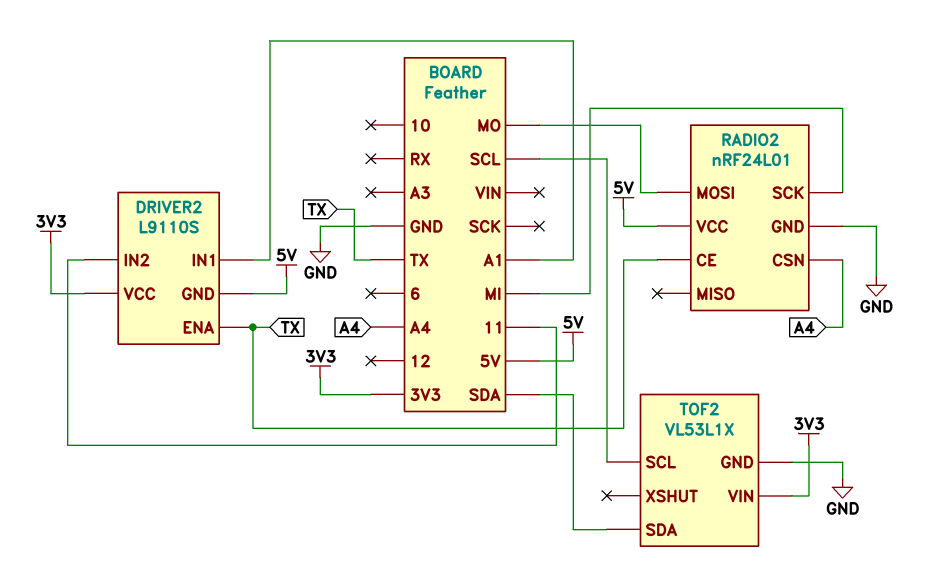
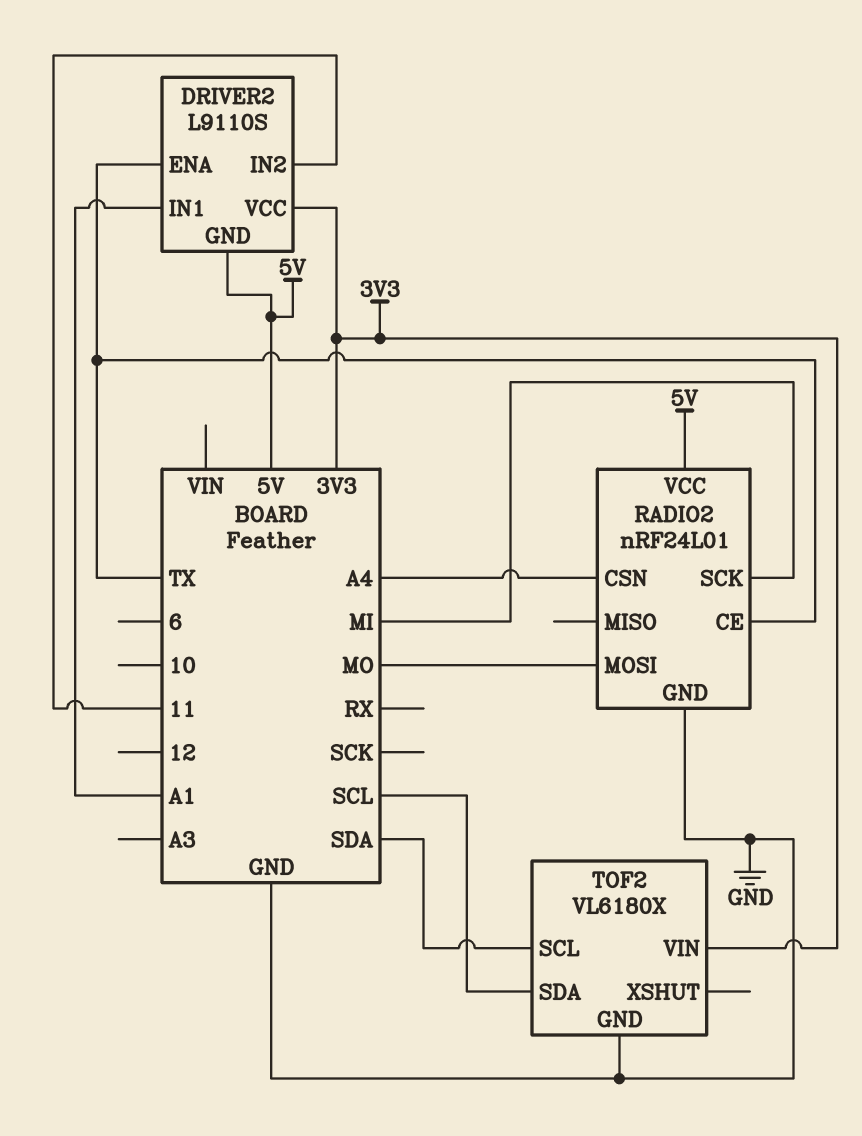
TOF2: VL53L1X -> VL6180X
TOF2 pin SCL: SCL -> SDA
TOF2 pin SDA: SDA -> SCL

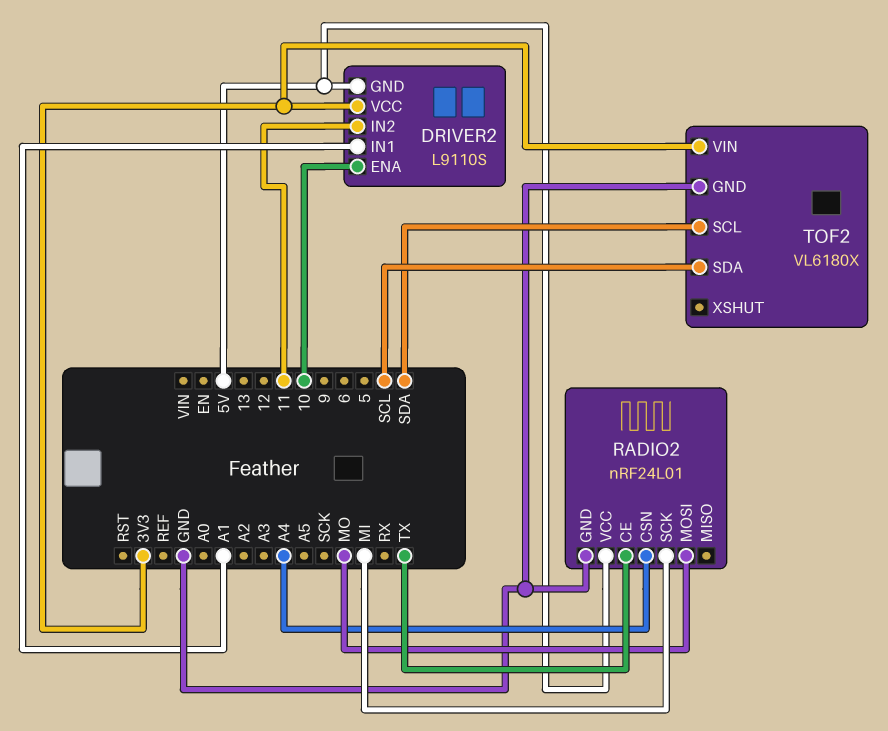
DRIVER2 pin ENA: TX -> 10

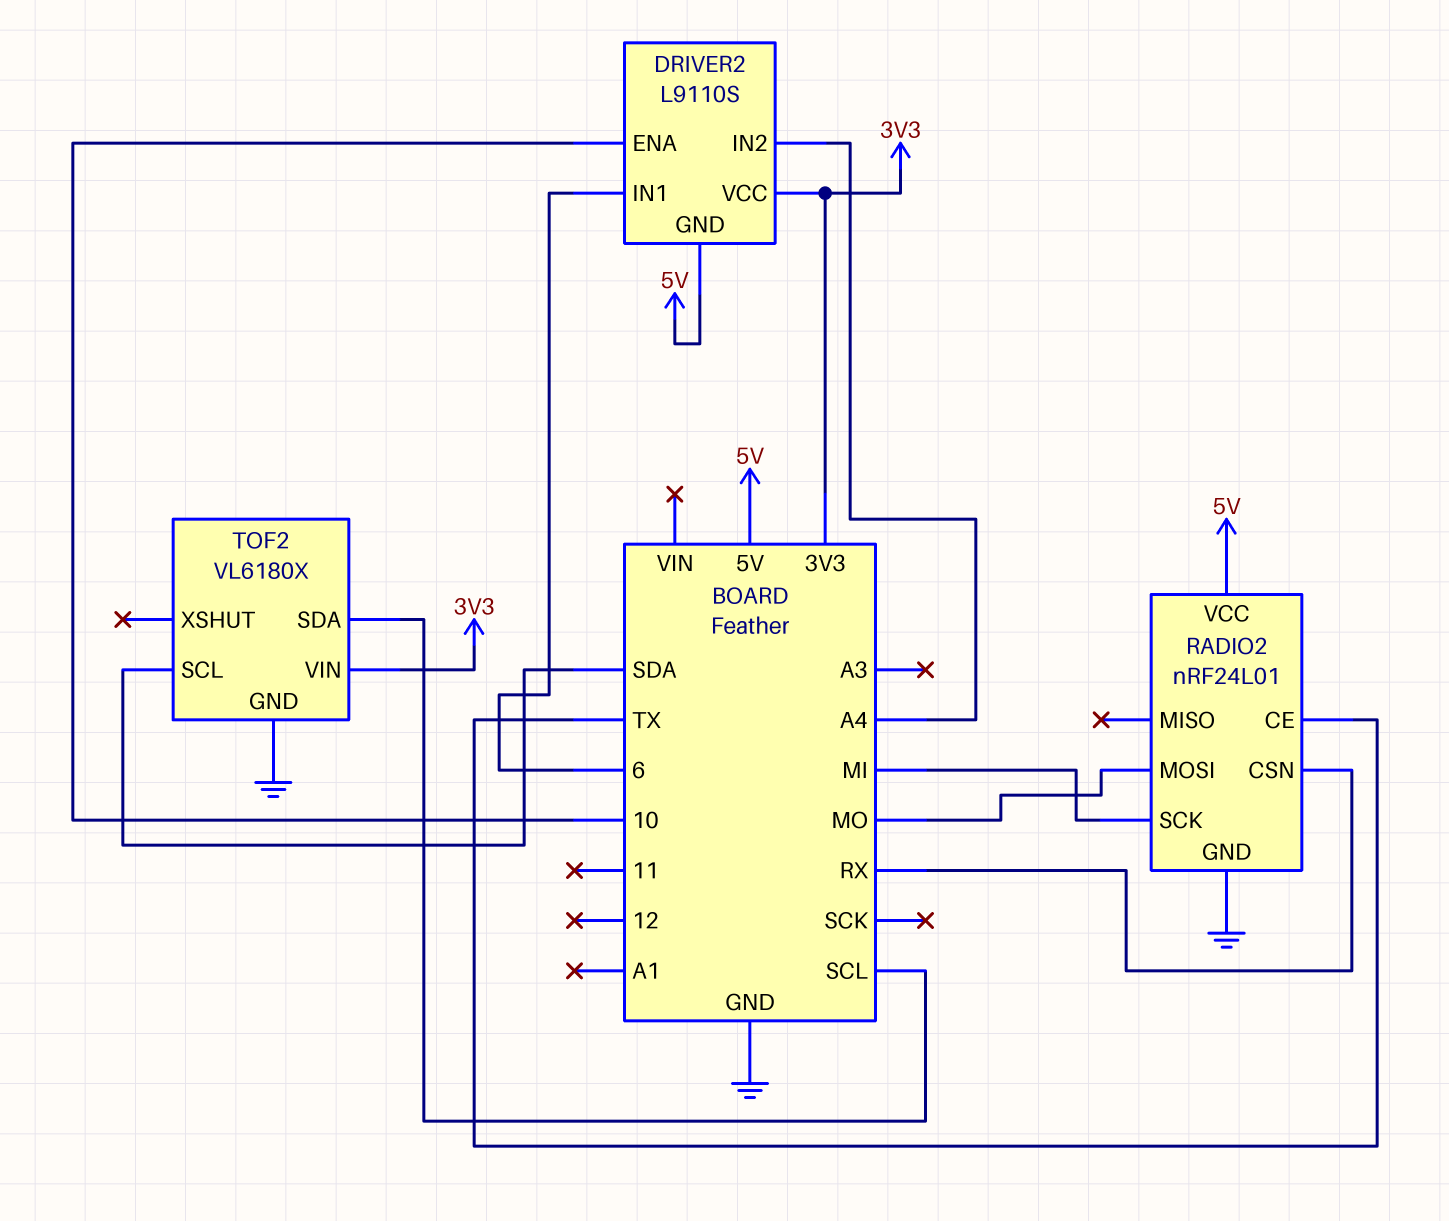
DRIVER2 pin IN1: A1 -> 6
DRIVER2 pin IN2: 11 -> A4
RADIO2 pin CSN: A4 -> RX

